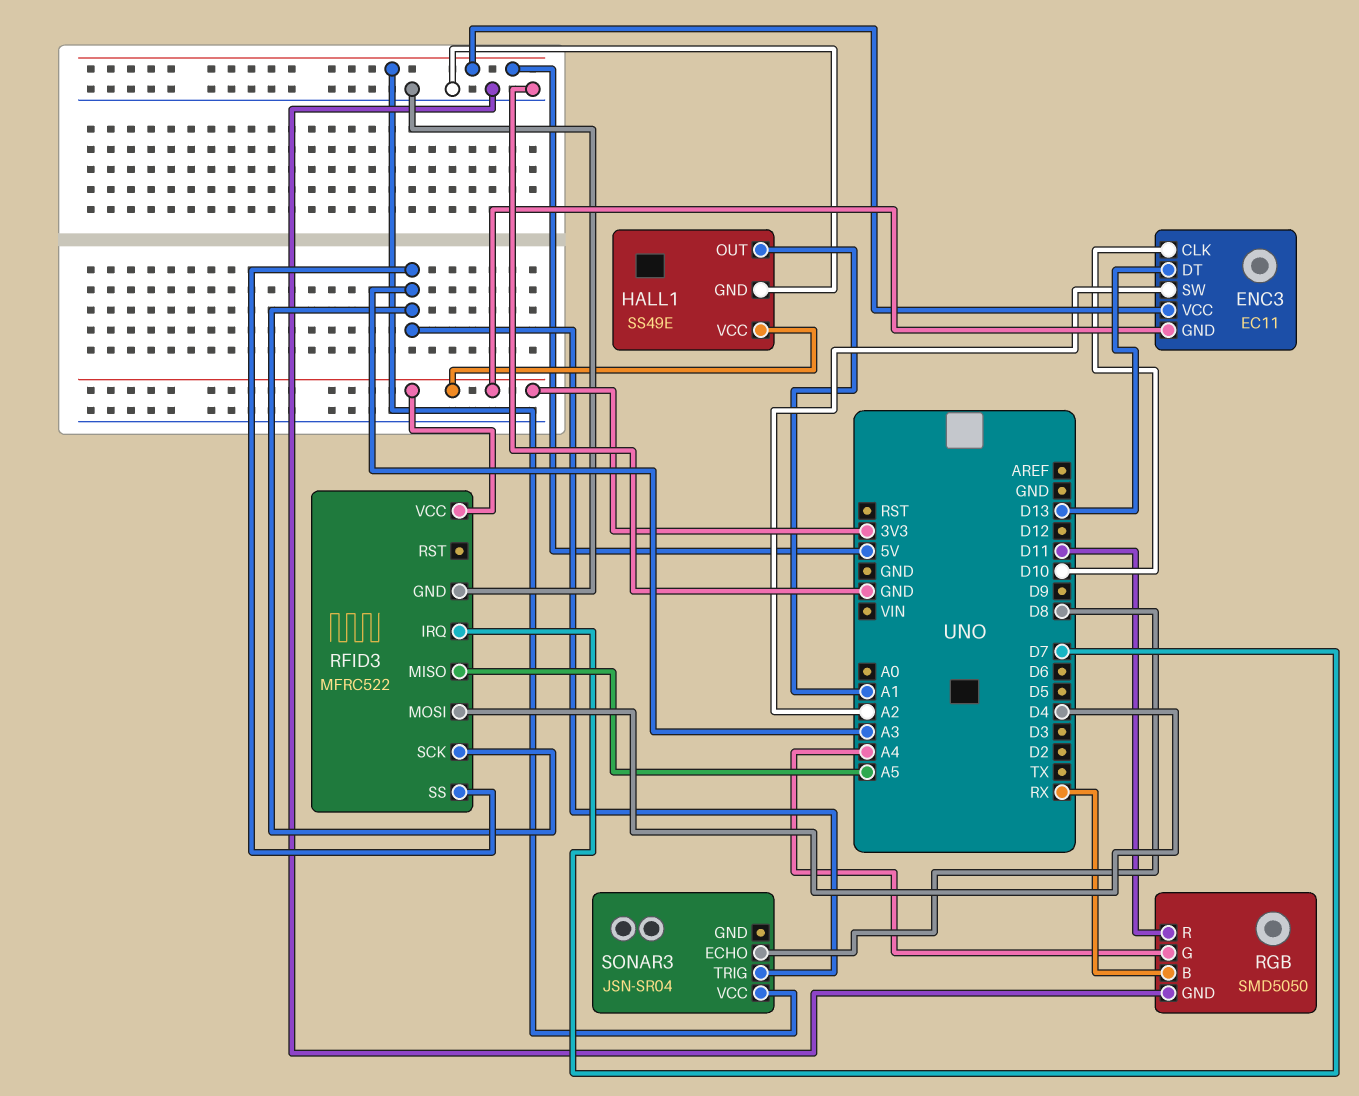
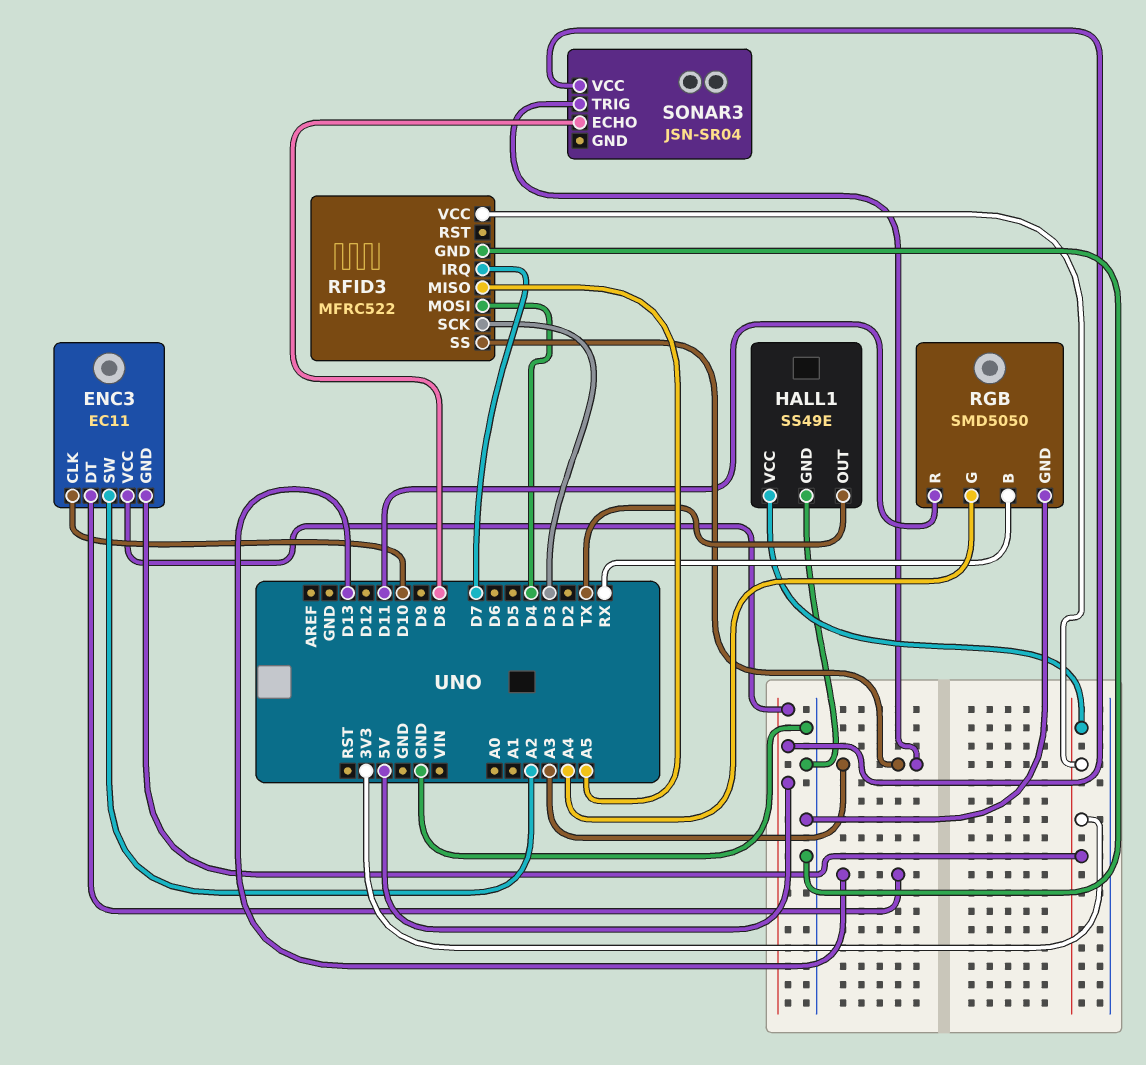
HALL1 pin OUT: A1 -> TX
RFID3 pin SCK: A3 -> D3

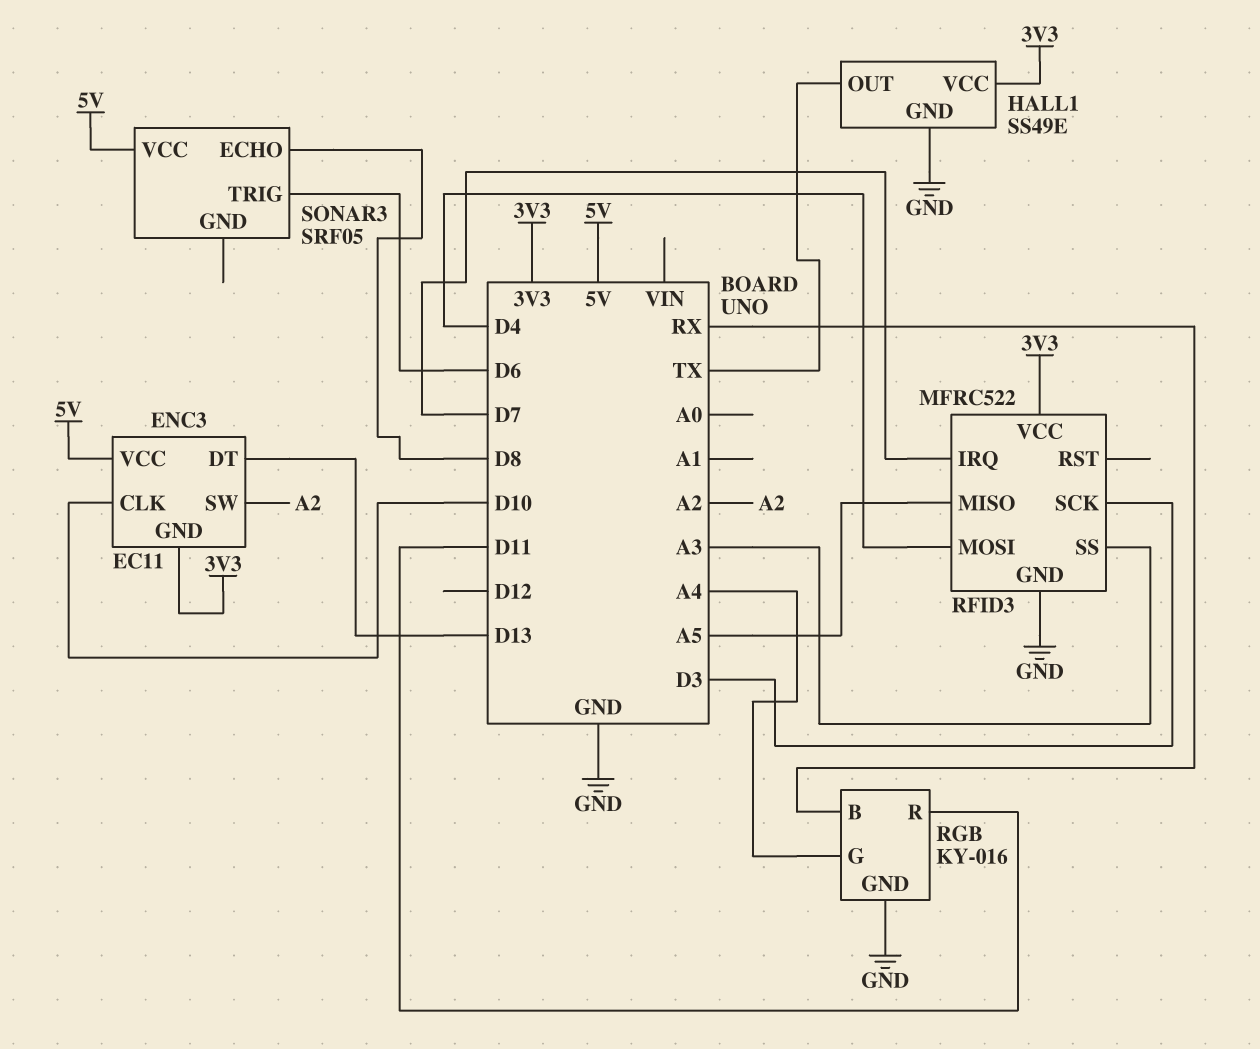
RGB: SMD5050 -> KY-016
SONAR3: JSN-SR04 -> SRF05
SONAR3 pin TRIG: A3 -> D6

